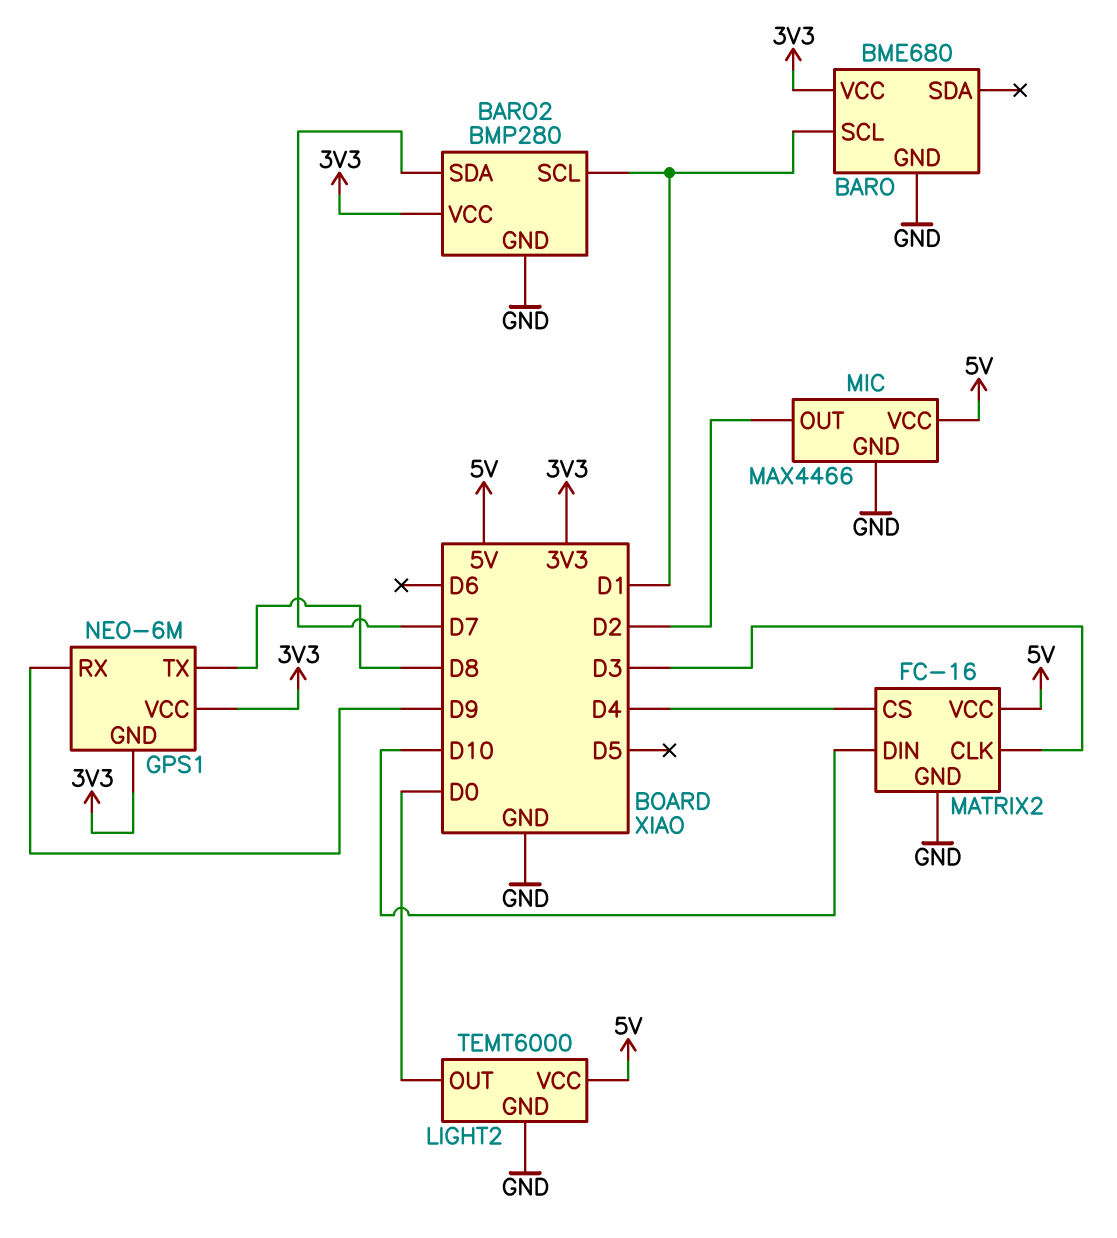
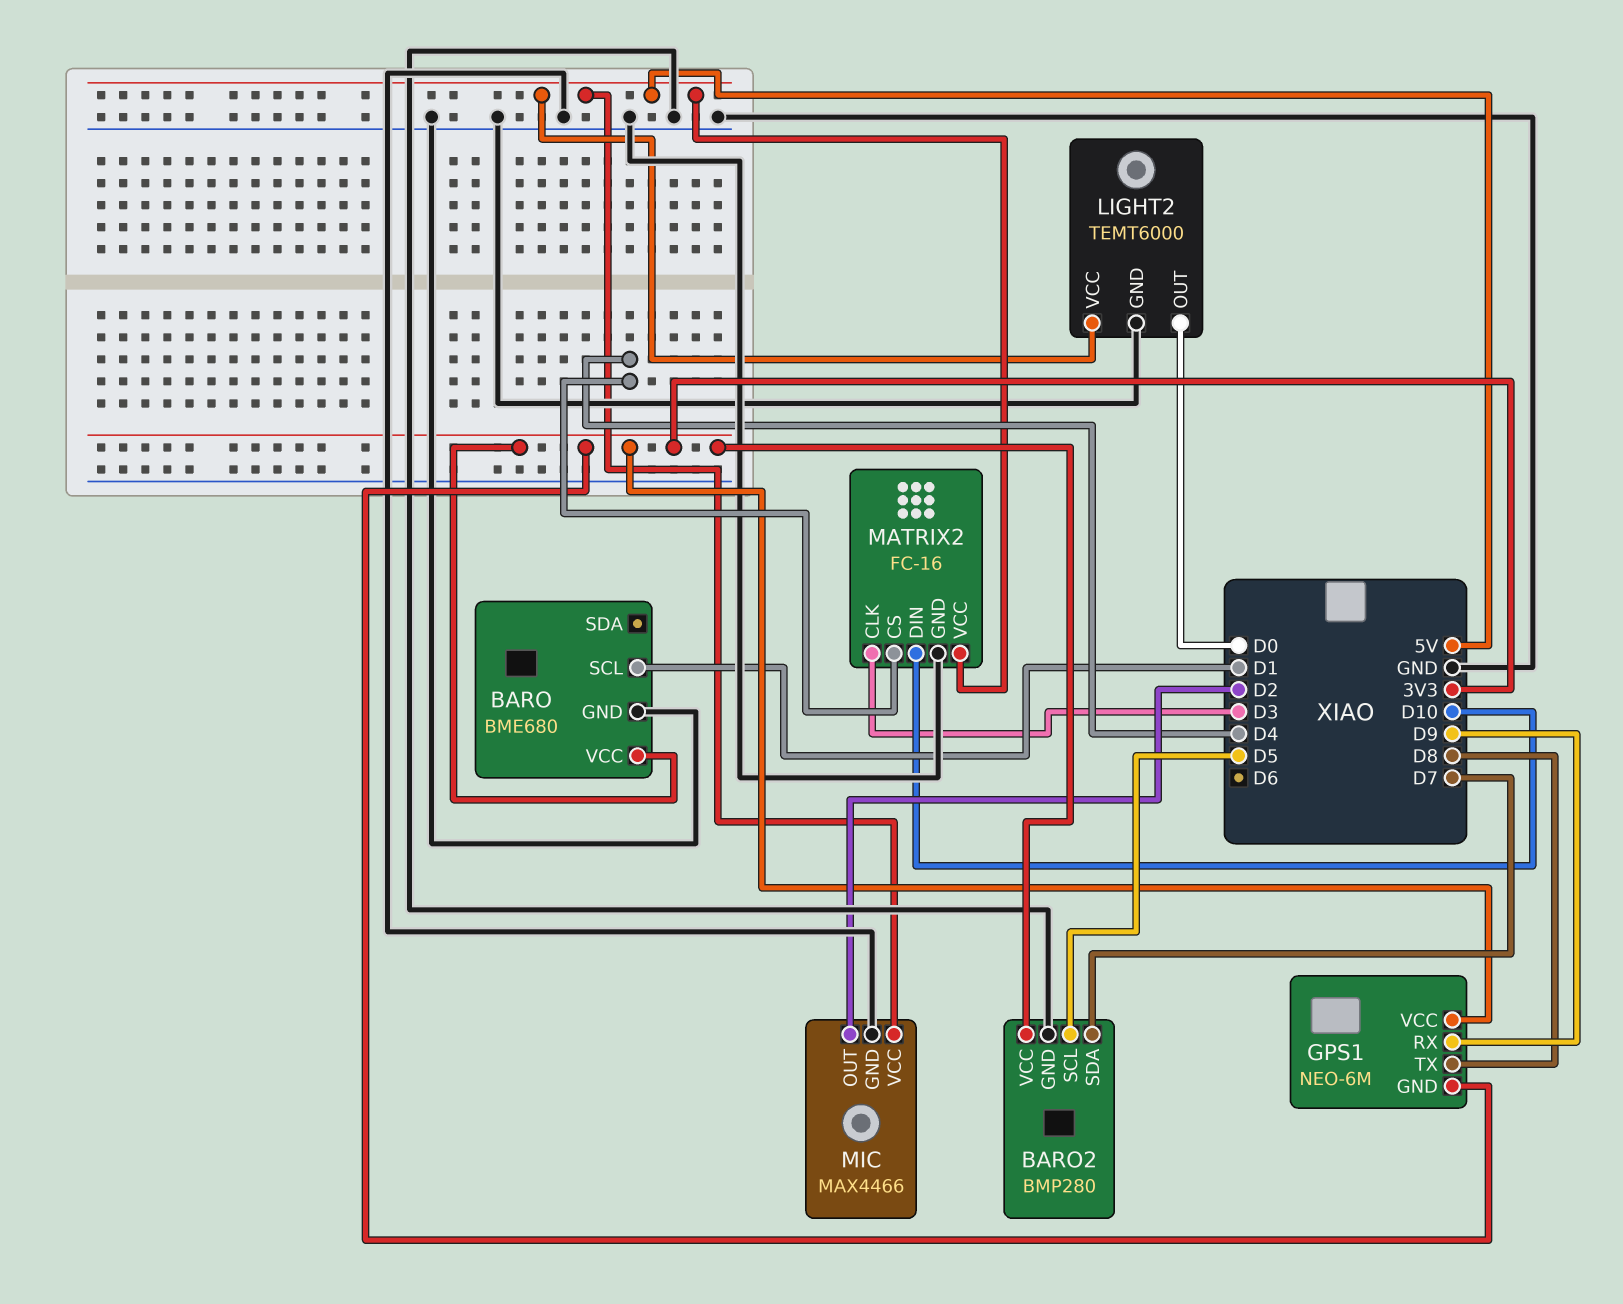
BARO2 pin SCL: D1 -> D5

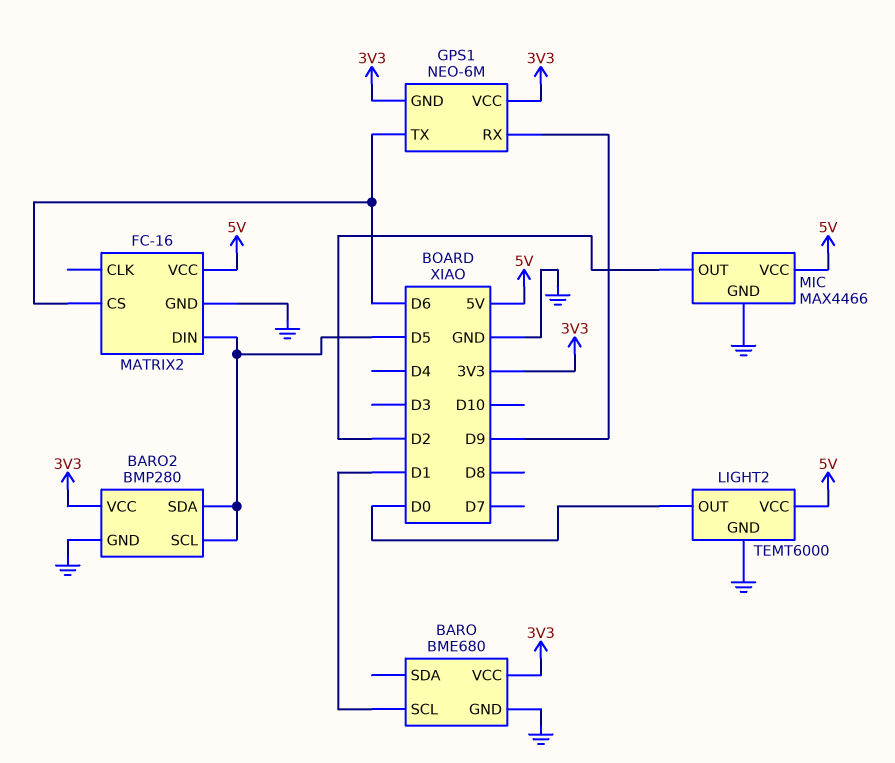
BARO2 pin SDA: D7 -> D5
GPS1 pin TX: D8 -> D6
MATRIX2 pin CLK: D3 -> none
MATRIX2 pin CS: D4 -> D6
MATRIX2 pin DIN: D10 -> D5

